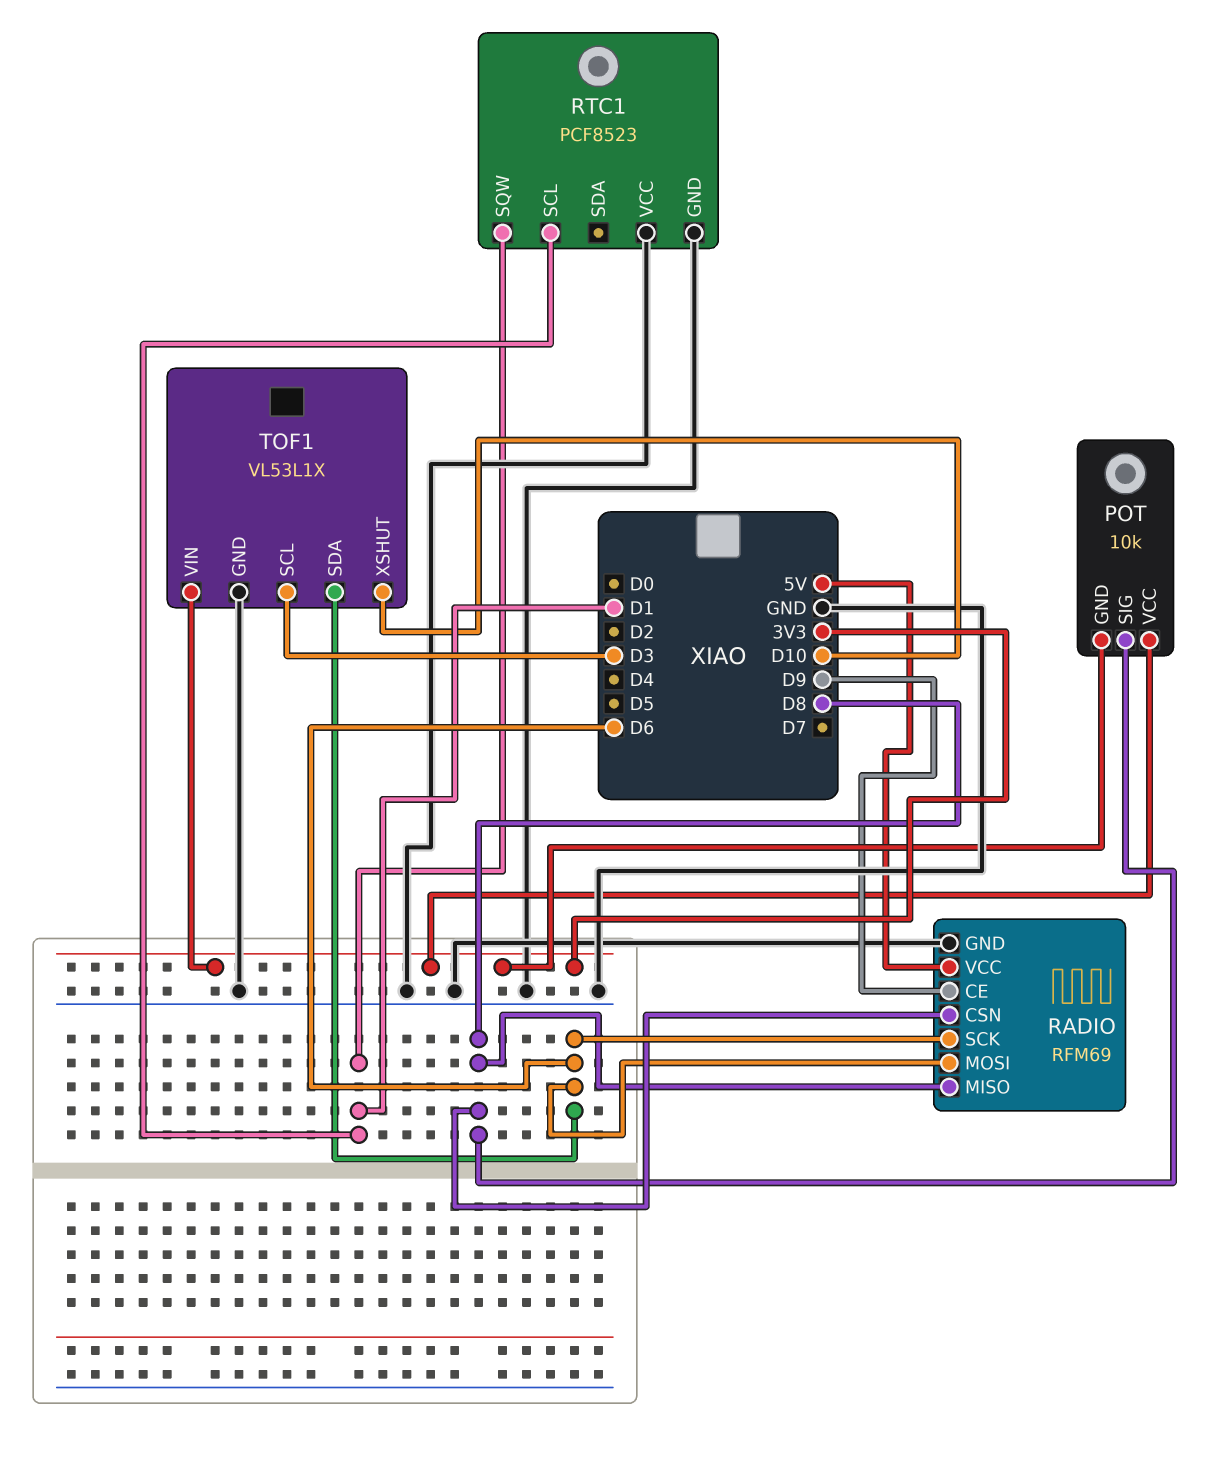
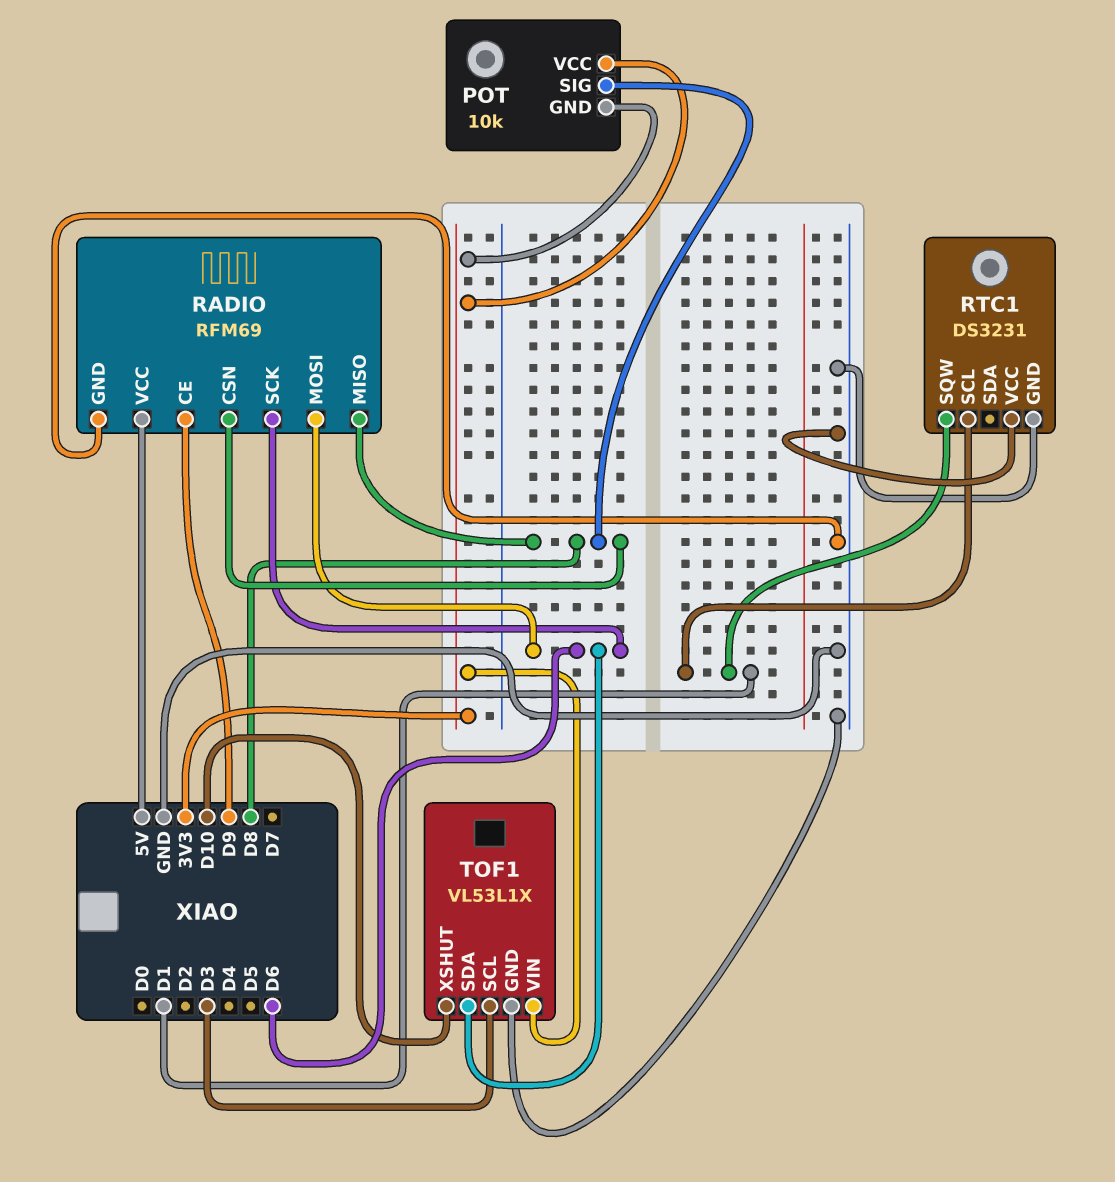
RTC1: PCF8523 -> DS3231

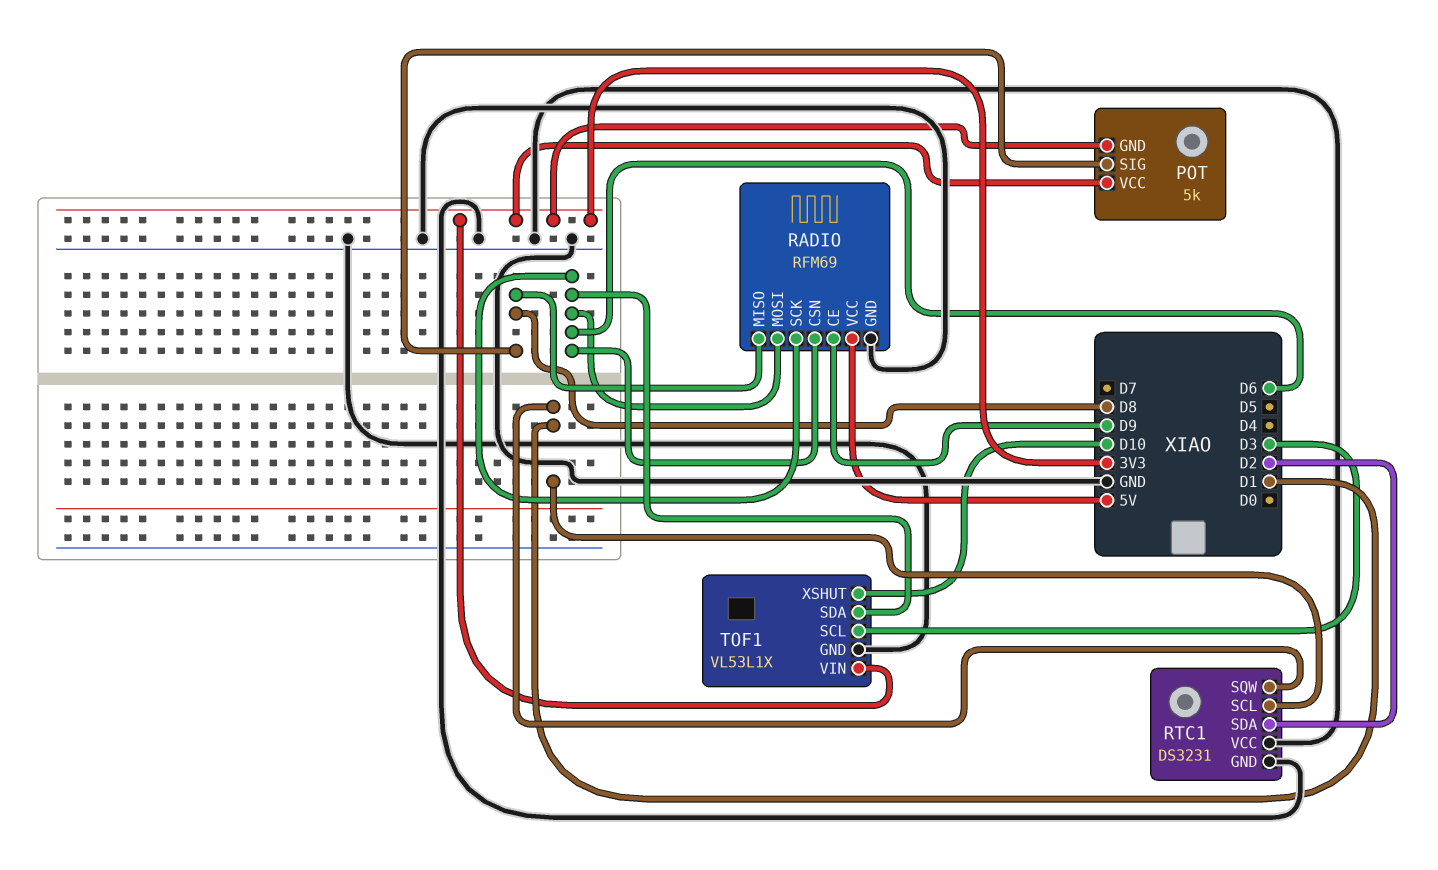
POT: 10k -> 5k
RADIO pin CSN: D8 -> D6
RTC1 pin SDA: none -> D2

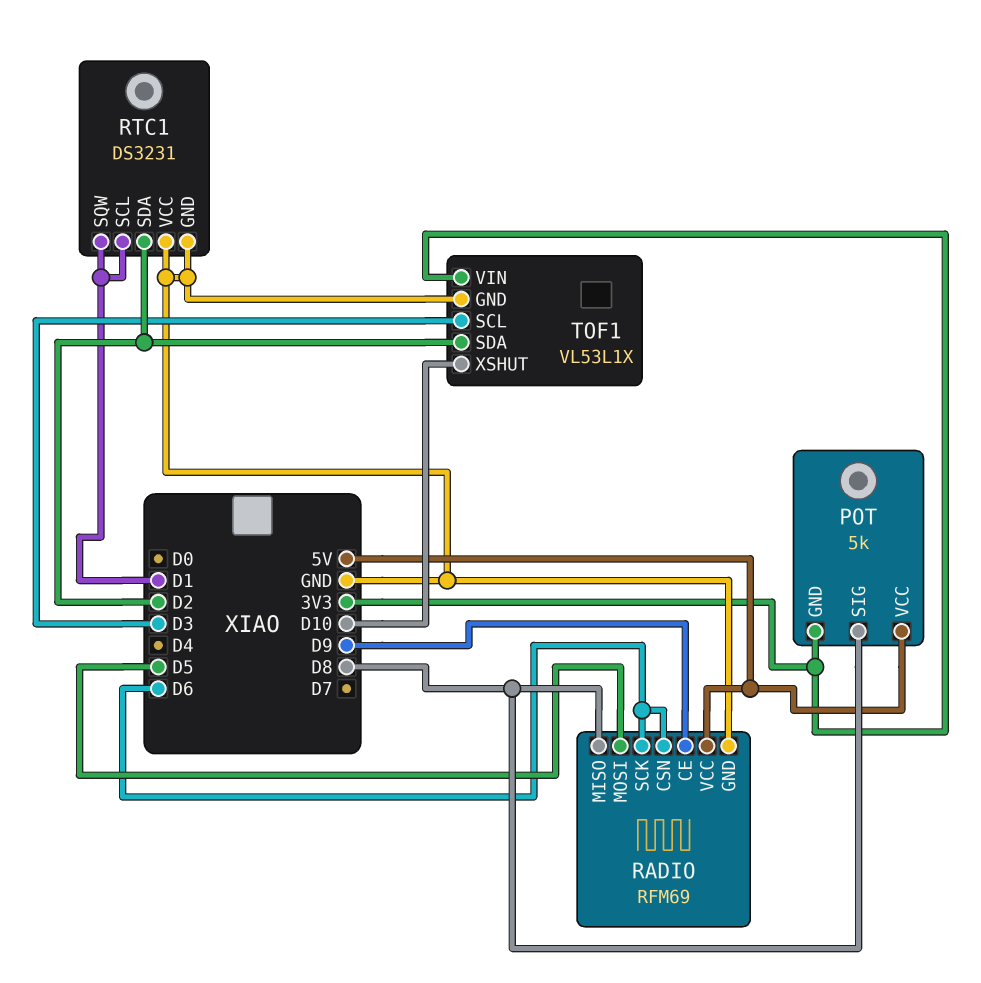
POT pin VCC: 3V3 -> 5V
RADIO pin MOSI: D6 -> D5
TOF1 pin SDA: D6 -> D2

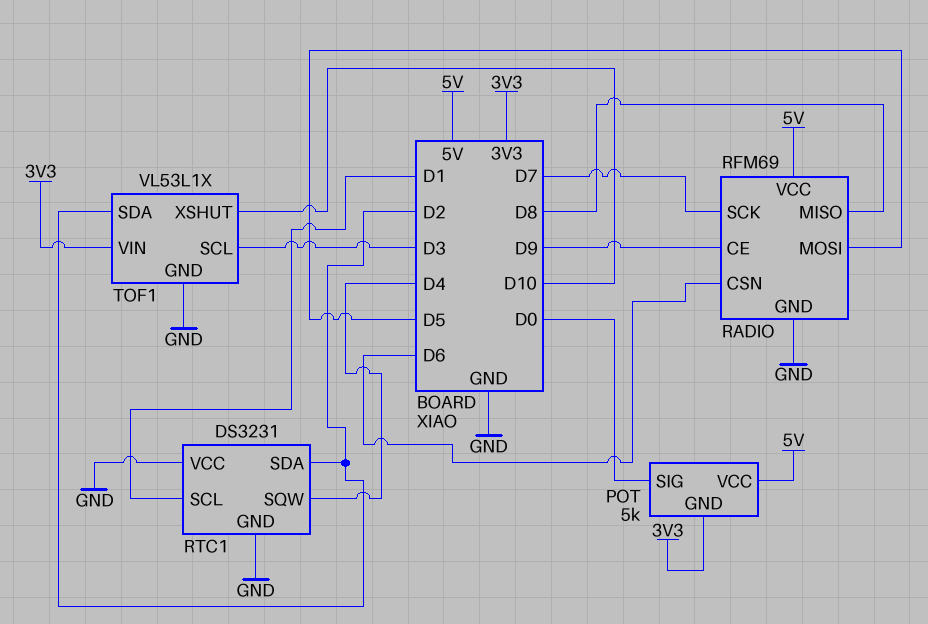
POT pin SIG: D8 -> D0
RADIO pin SCK: D6 -> D7
RTC1 pin SQW: D1 -> D4

